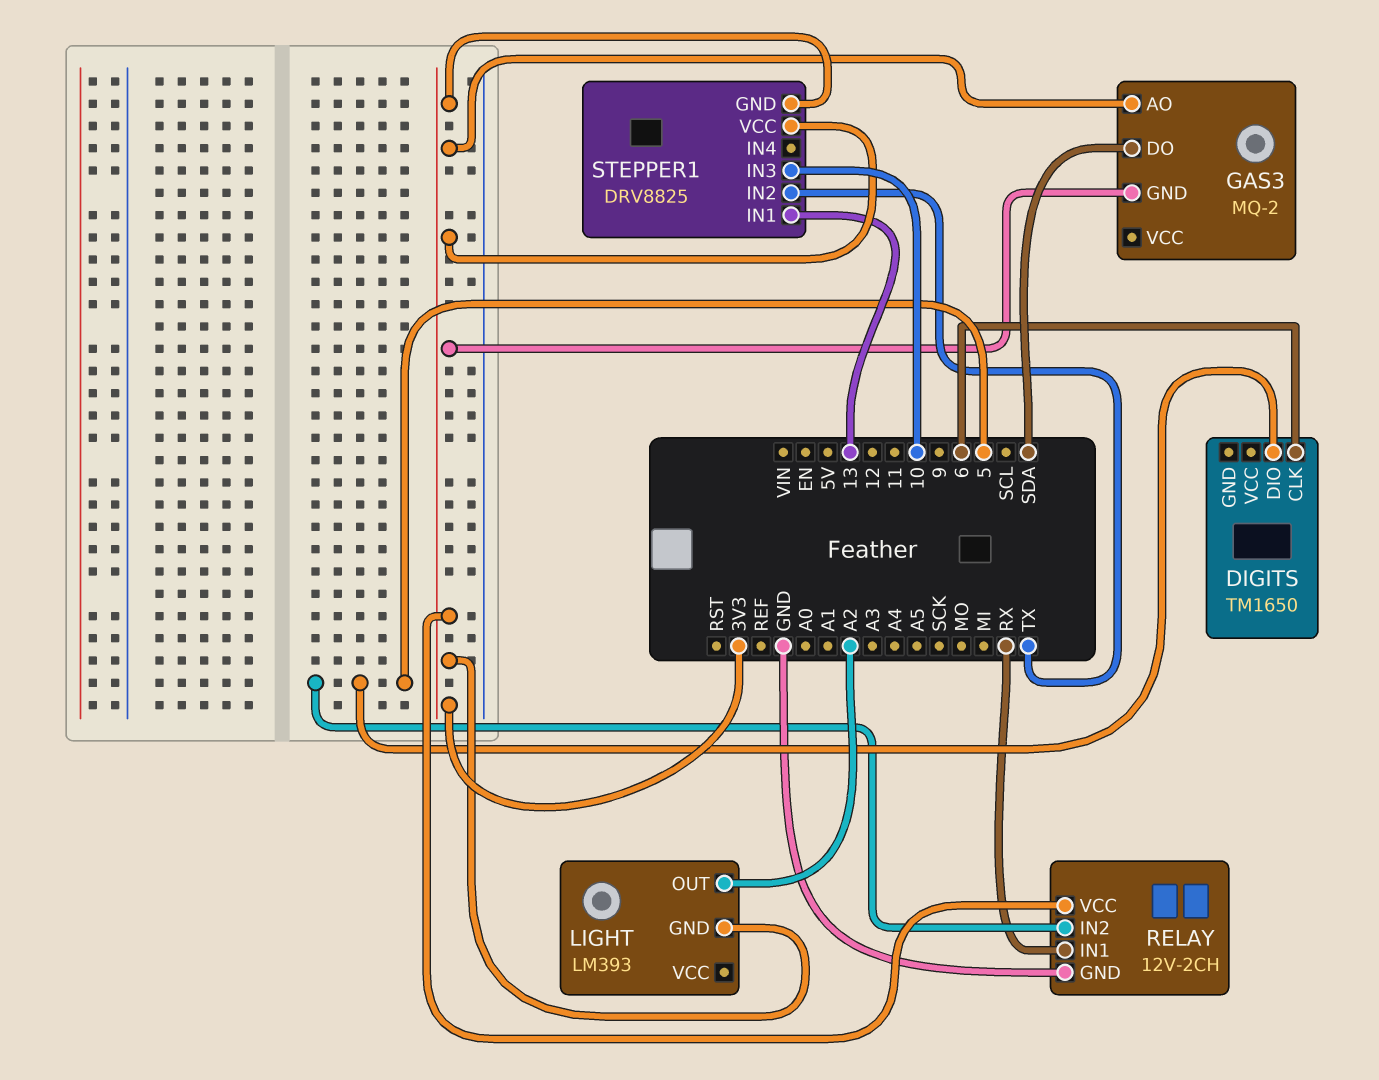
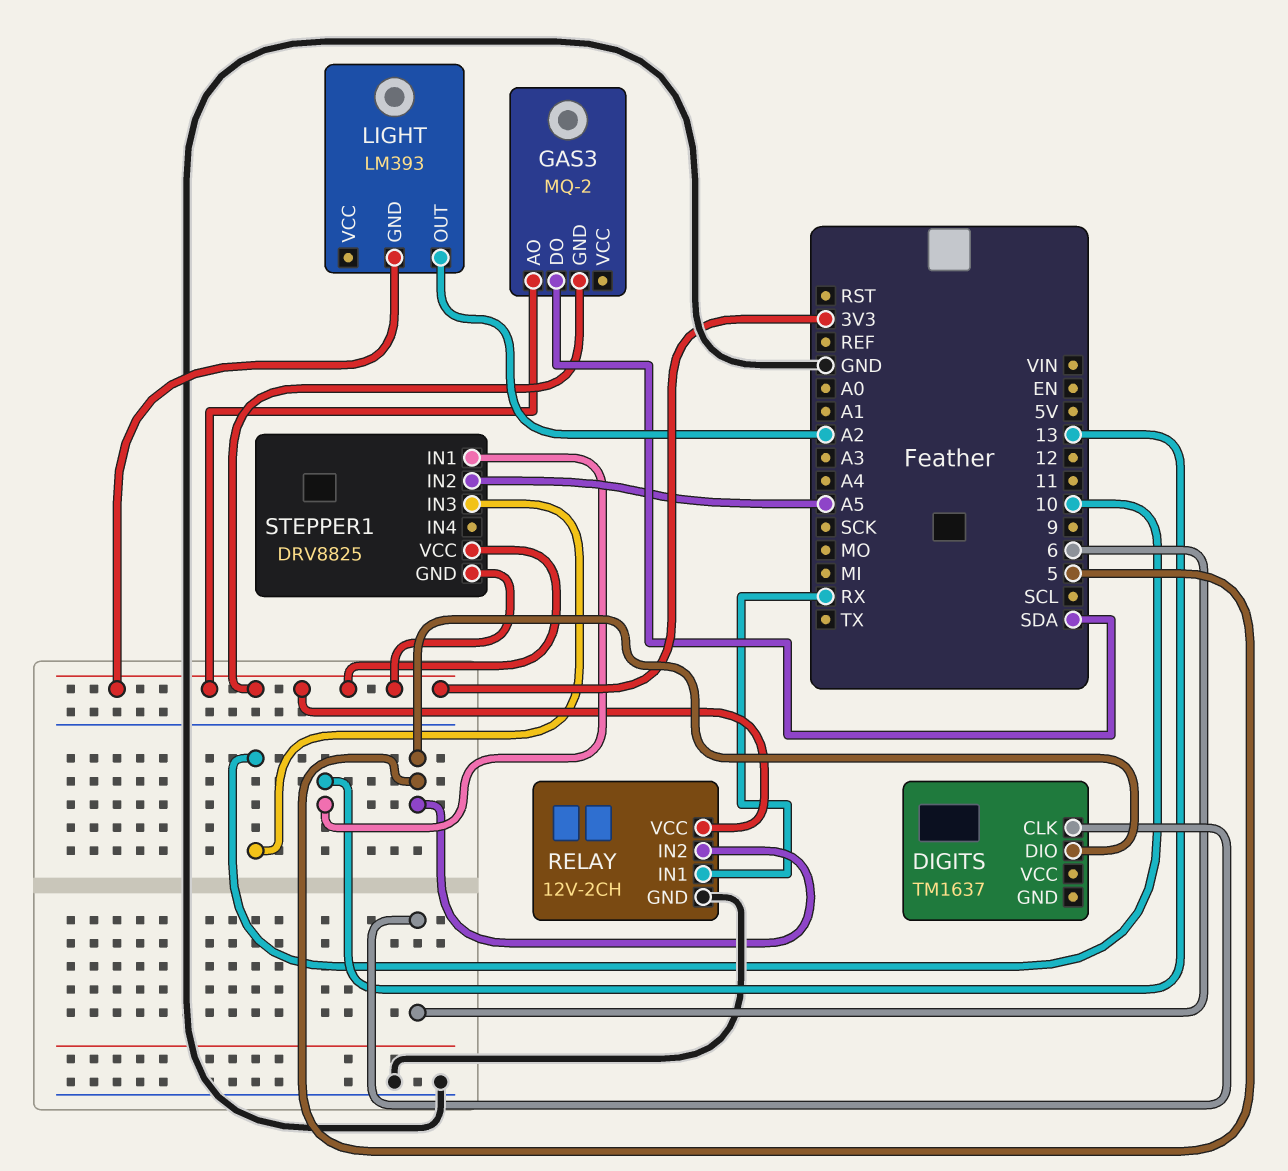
DIGITS: TM1650 -> TM1637
STEPPER1 pin IN2: TX -> A5

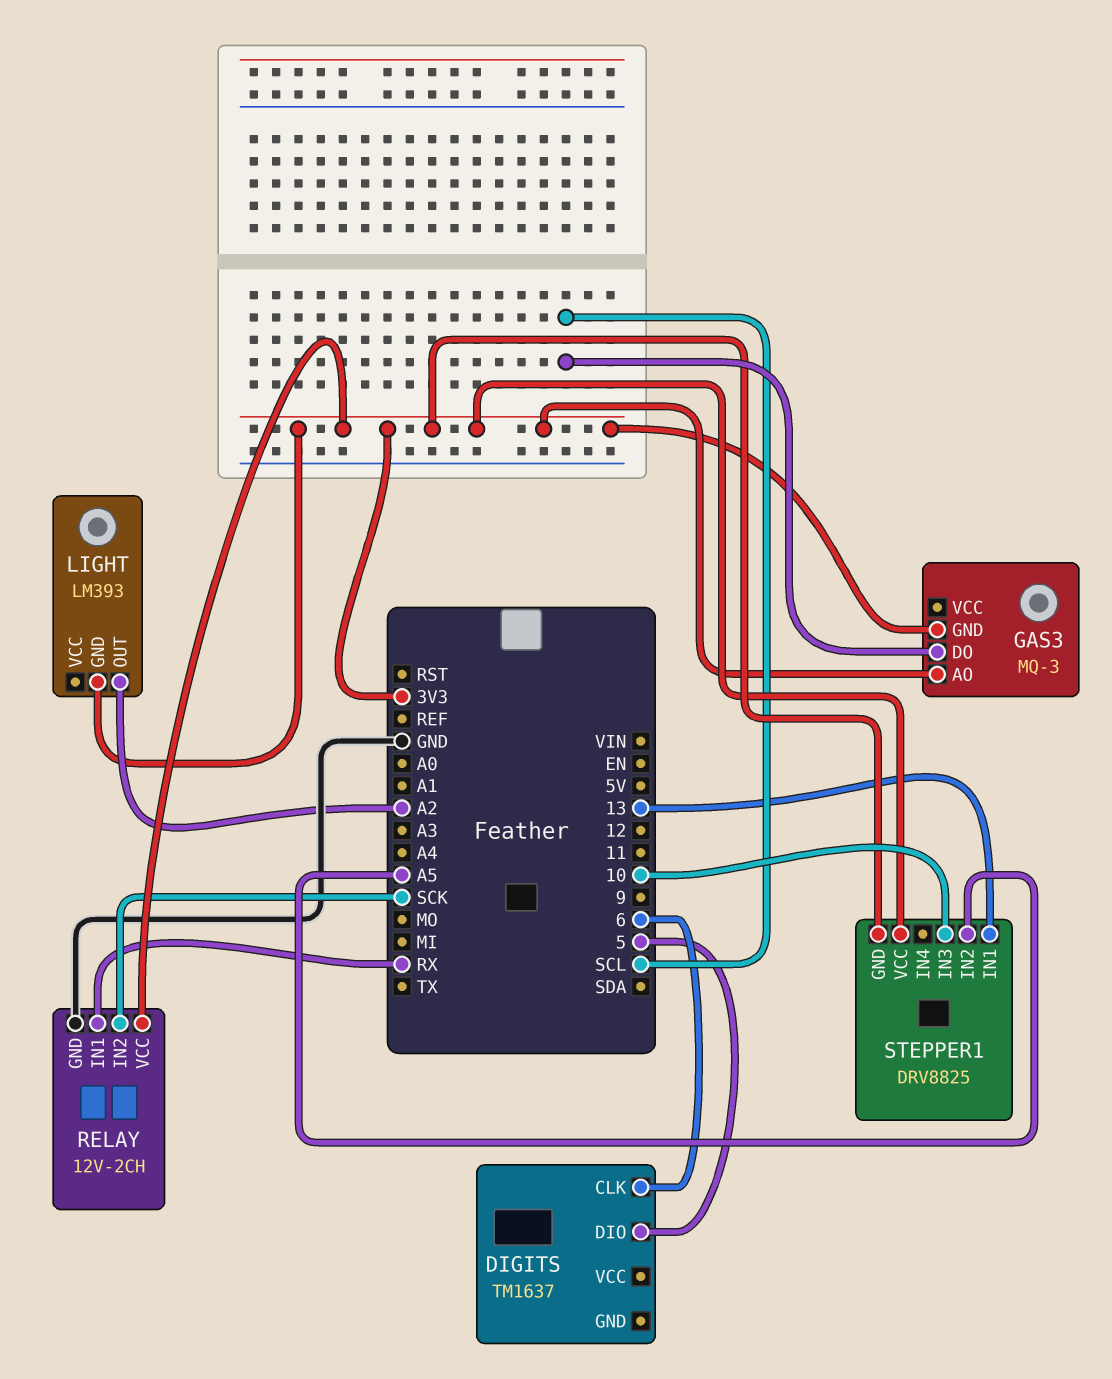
GAS3: MQ-2 -> MQ-3
GAS3 pin DO: SDA -> SCL
RELAY pin IN2: 5 -> SCK

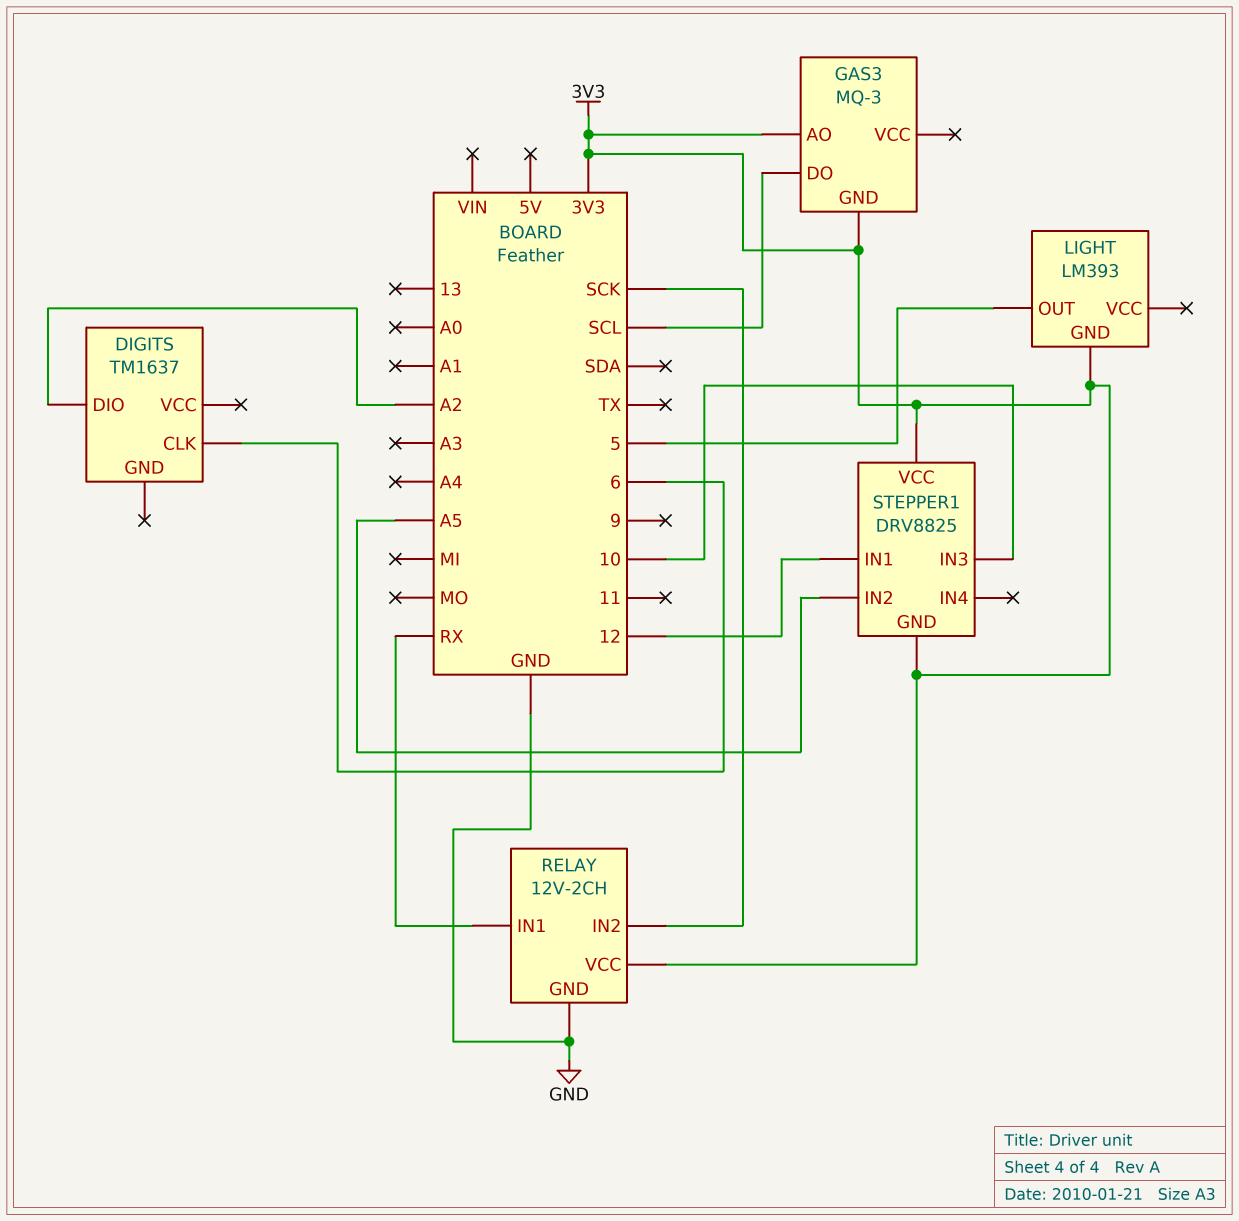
DIGITS pin DIO: 5 -> A2
LIGHT pin OUT: A2 -> 5
STEPPER1 pin IN1: 13 -> 12

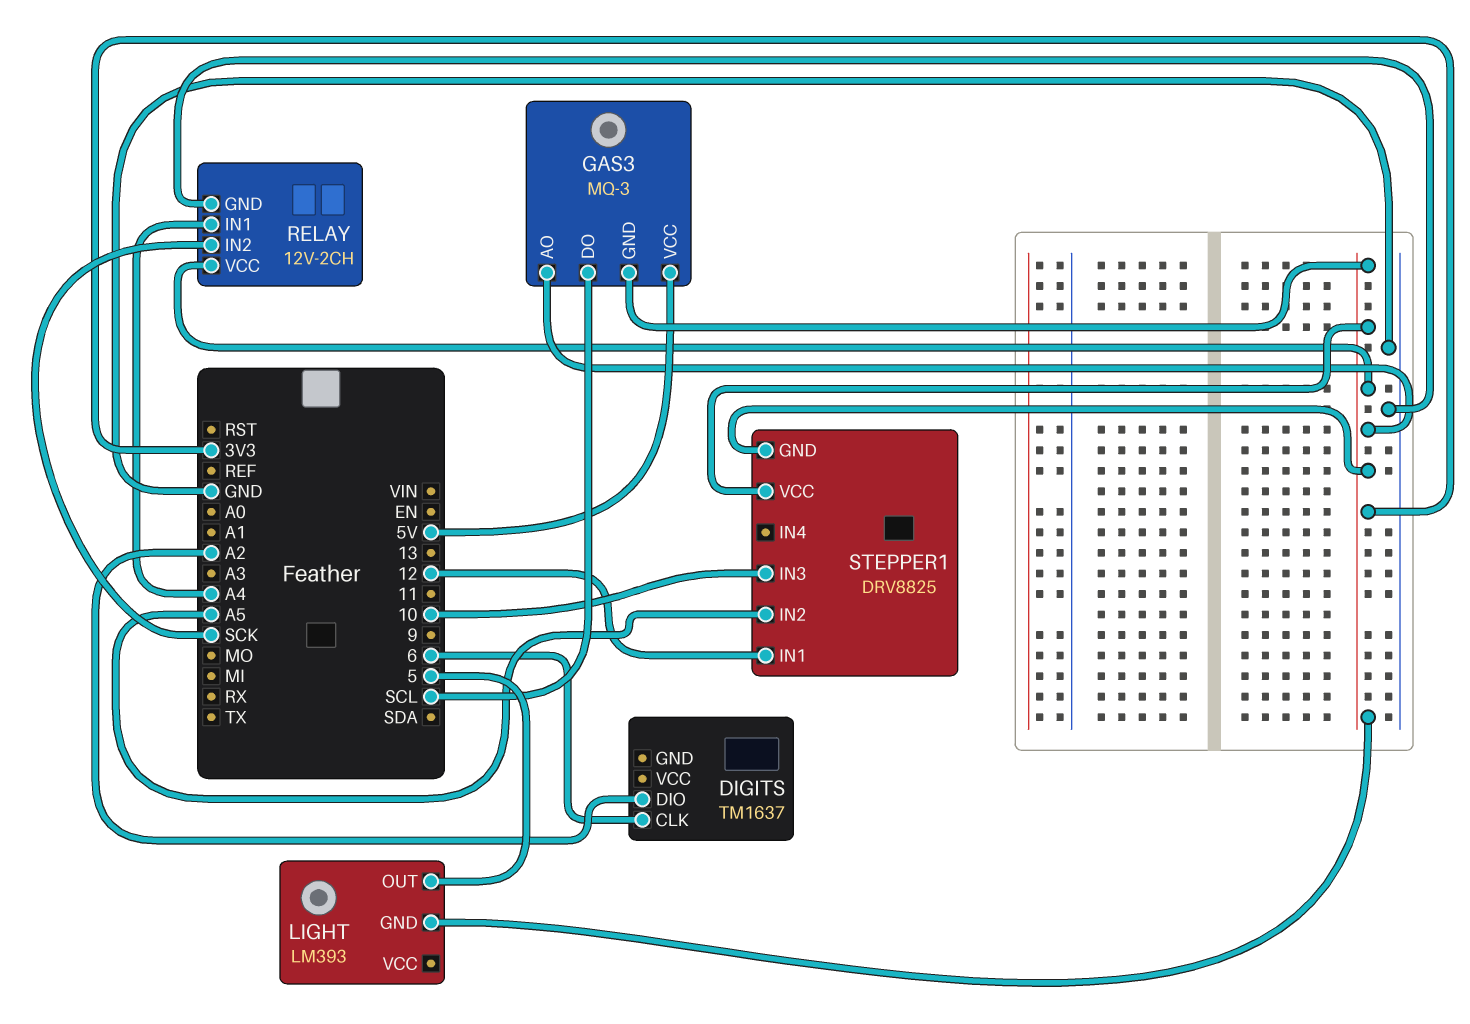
GAS3 pin VCC: none -> 5V
RELAY pin IN1: RX -> A4

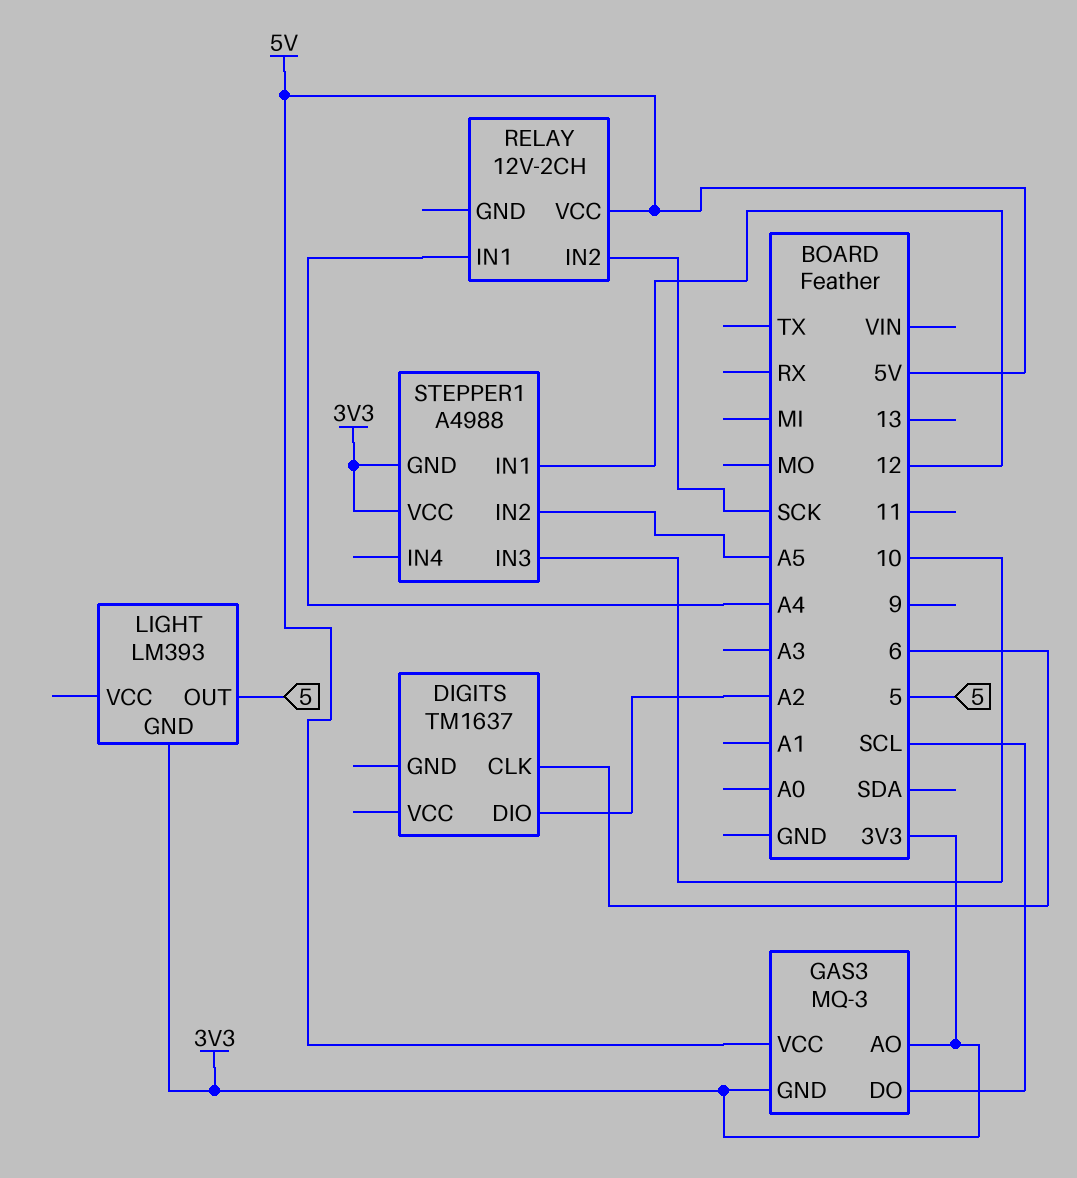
RELAY pin GND: GND -> none
RELAY pin VCC: 3V3 -> 5V
STEPPER1: DRV8825 -> A4988

